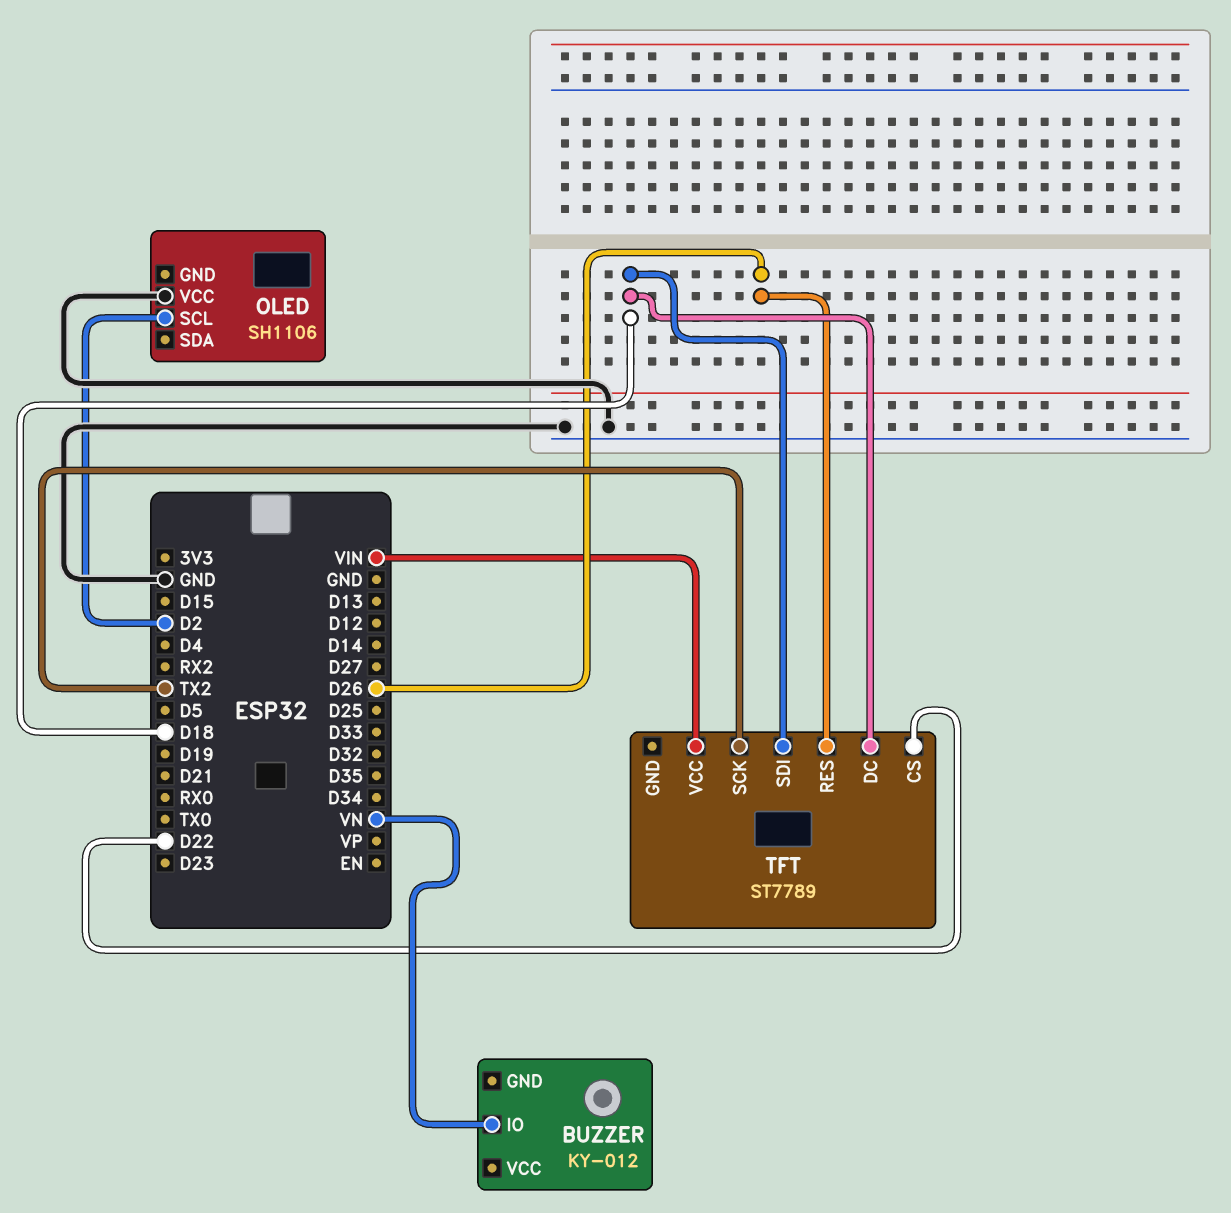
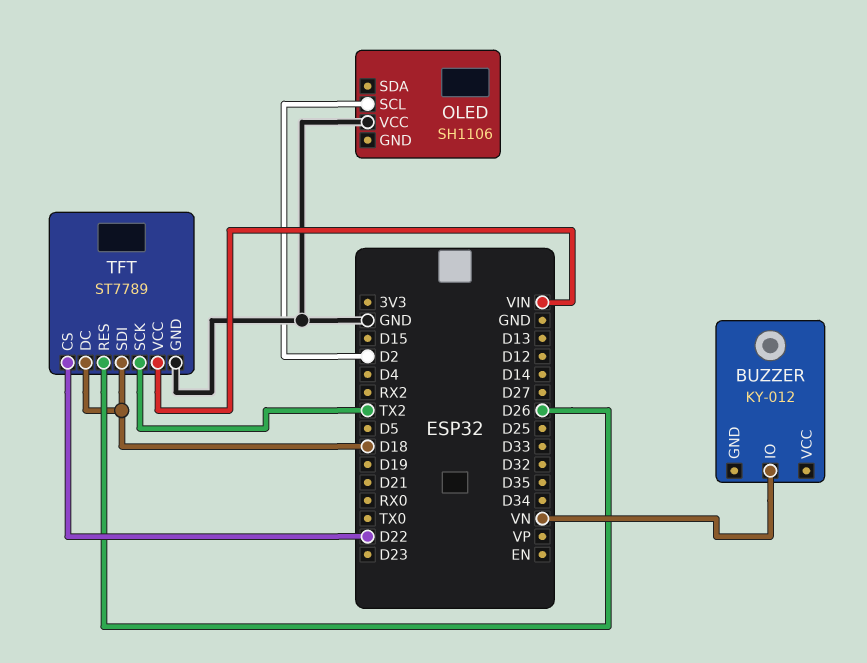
TFT pin GND: none -> GND

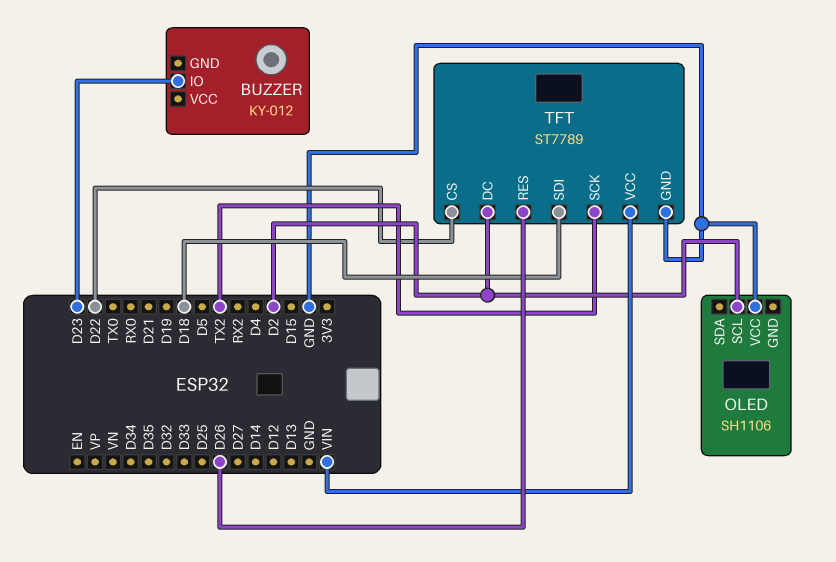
BUZZER pin IO: VN -> D23
TFT pin DC: D18 -> D2

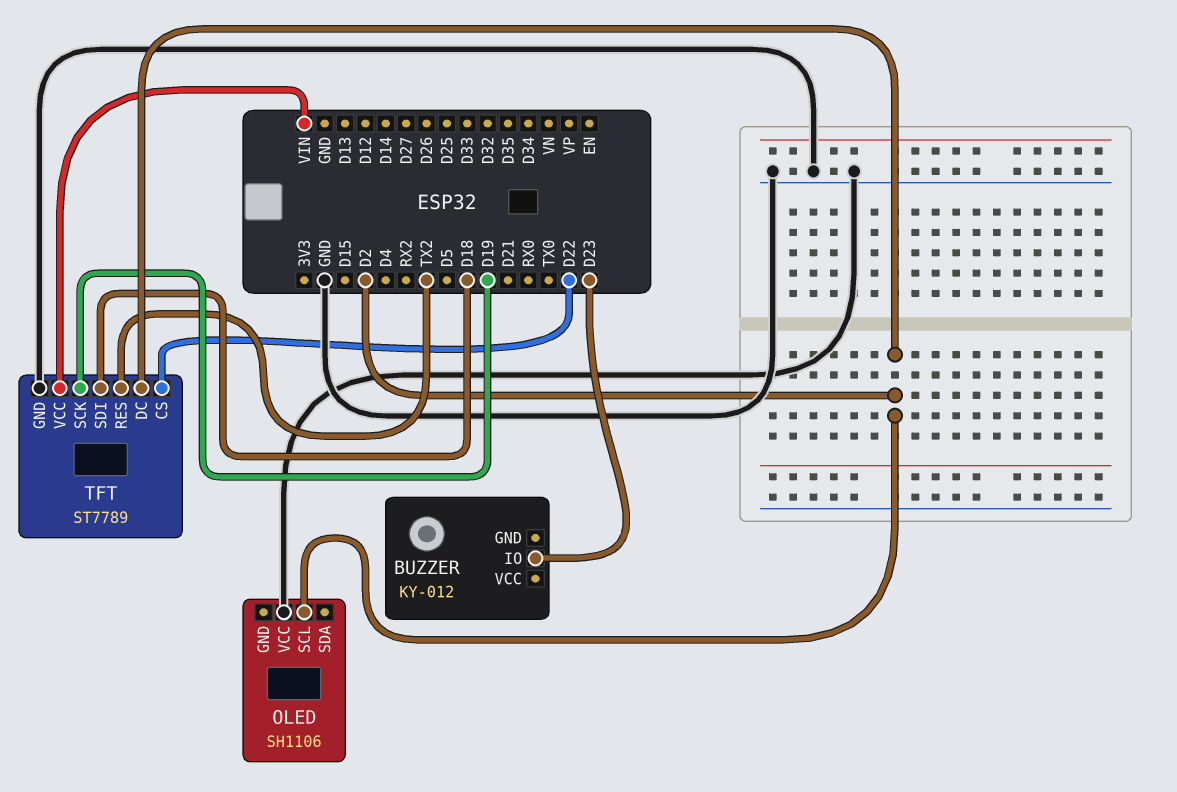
TFT pin RES: D26 -> TX2
TFT pin SCK: TX2 -> D19

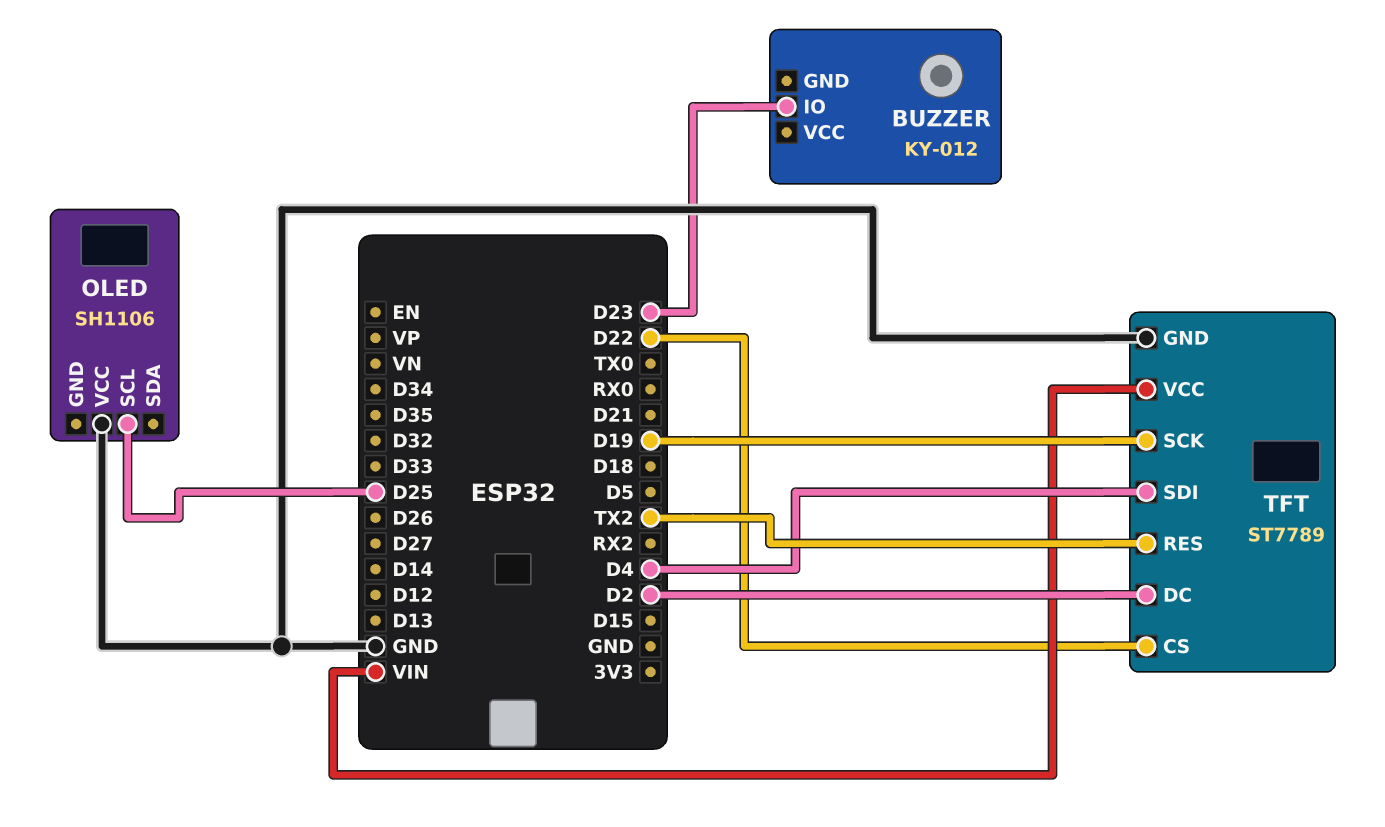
OLED pin SCL: D2 -> D25
TFT pin SDI: D18 -> D4

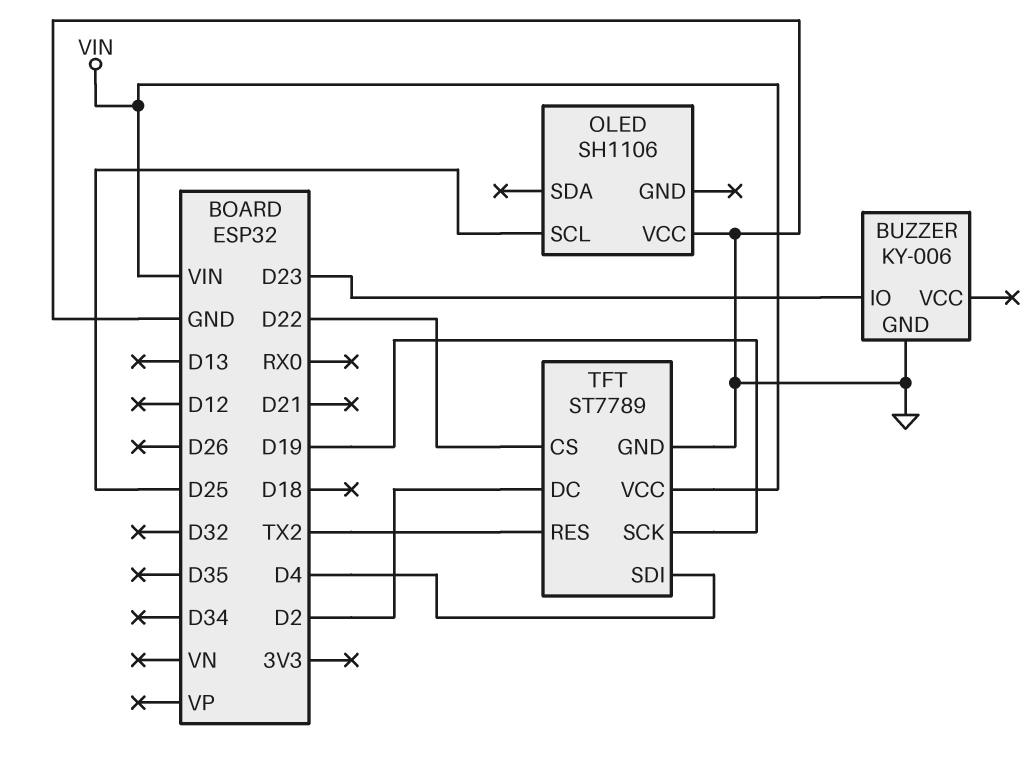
BUZZER: KY-012 -> KY-006
BUZZER pin GND: none -> GND

